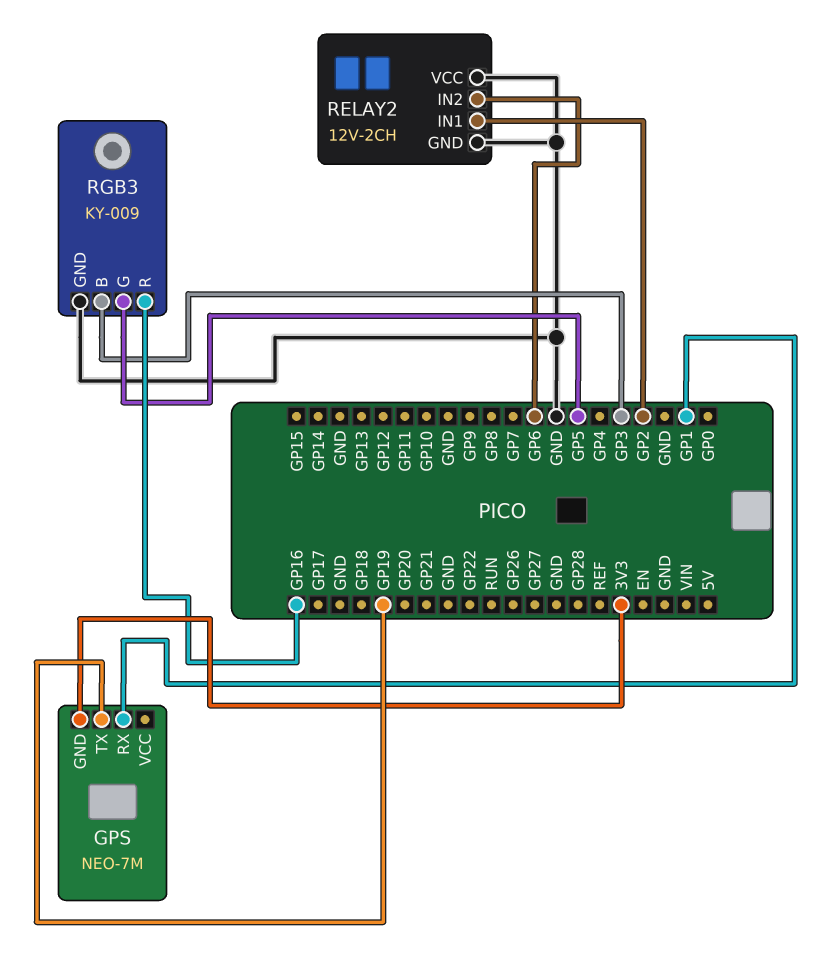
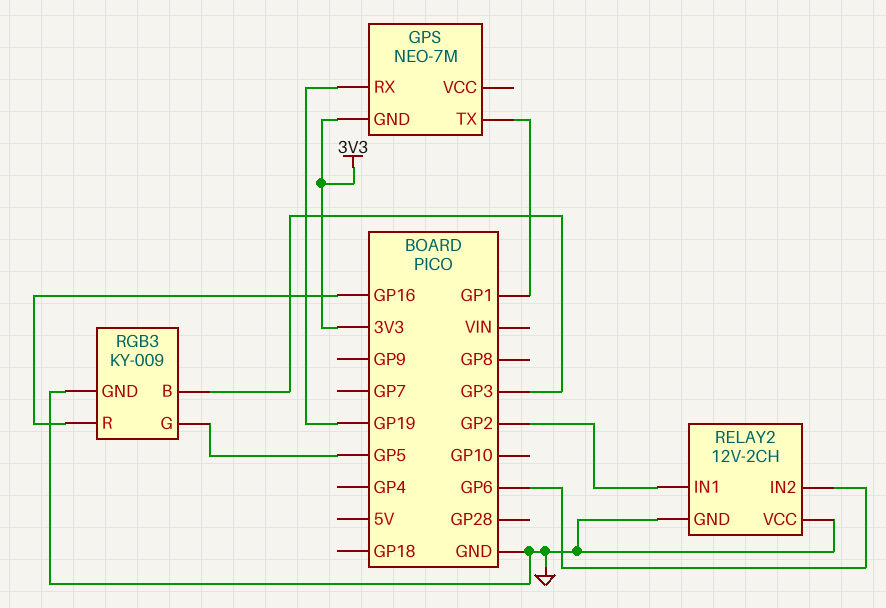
GPS pin RX: GP1 -> GP19
GPS pin TX: GP19 -> GP1

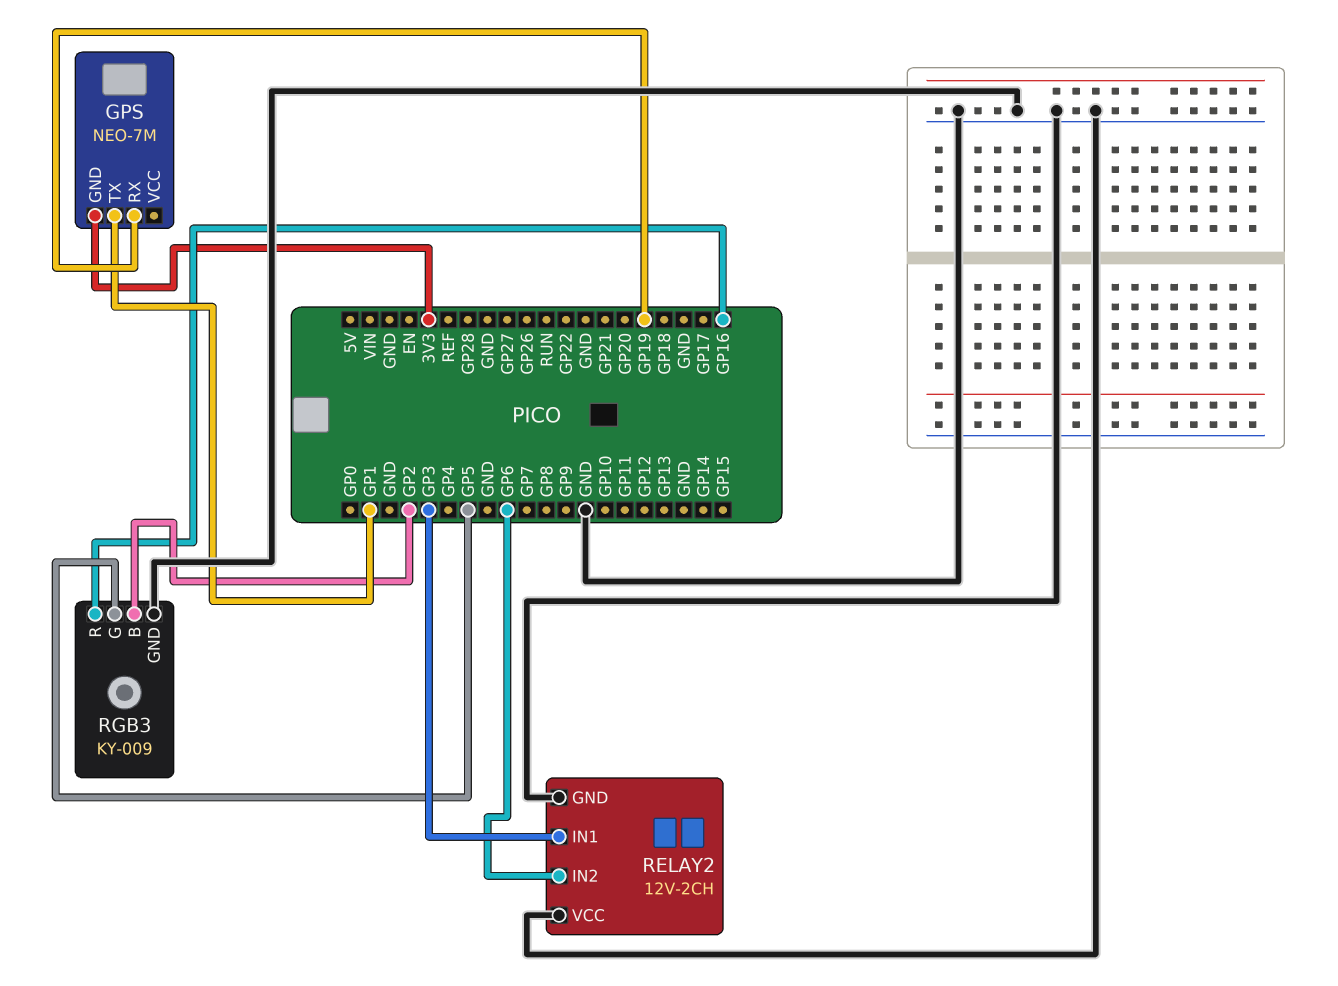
RELAY2 pin IN1: GP2 -> GP3
RGB3 pin B: GP3 -> GP2

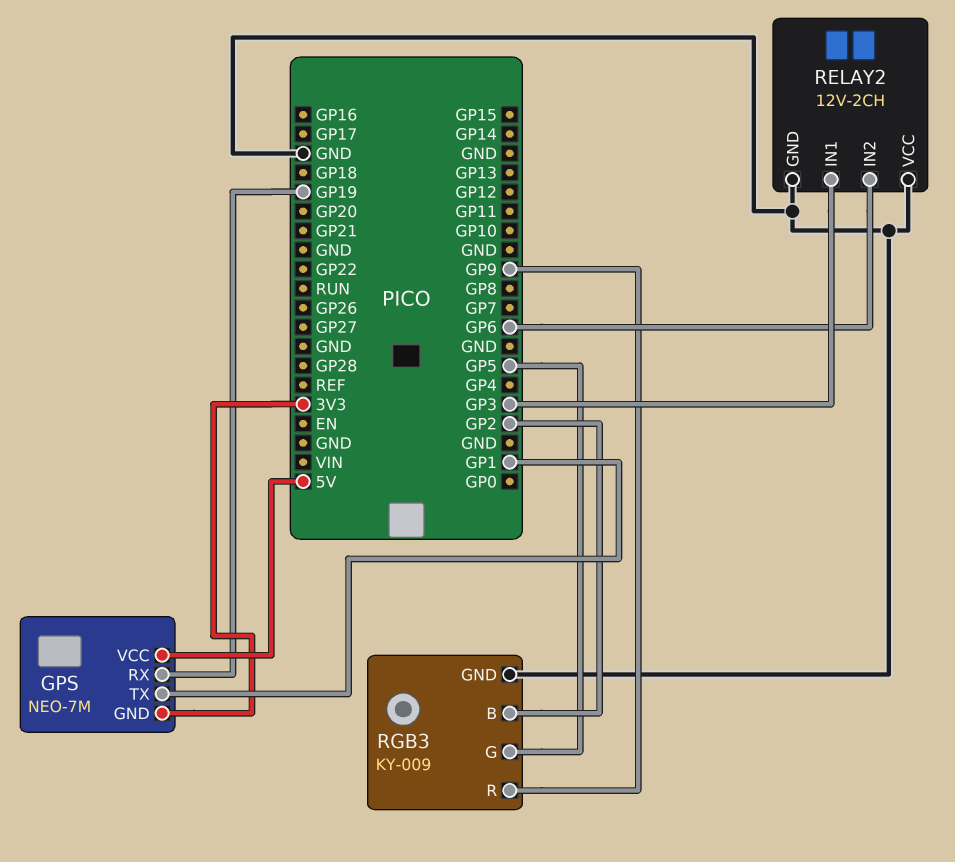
GPS pin VCC: none -> 5V
RGB3 pin R: GP16 -> GP9

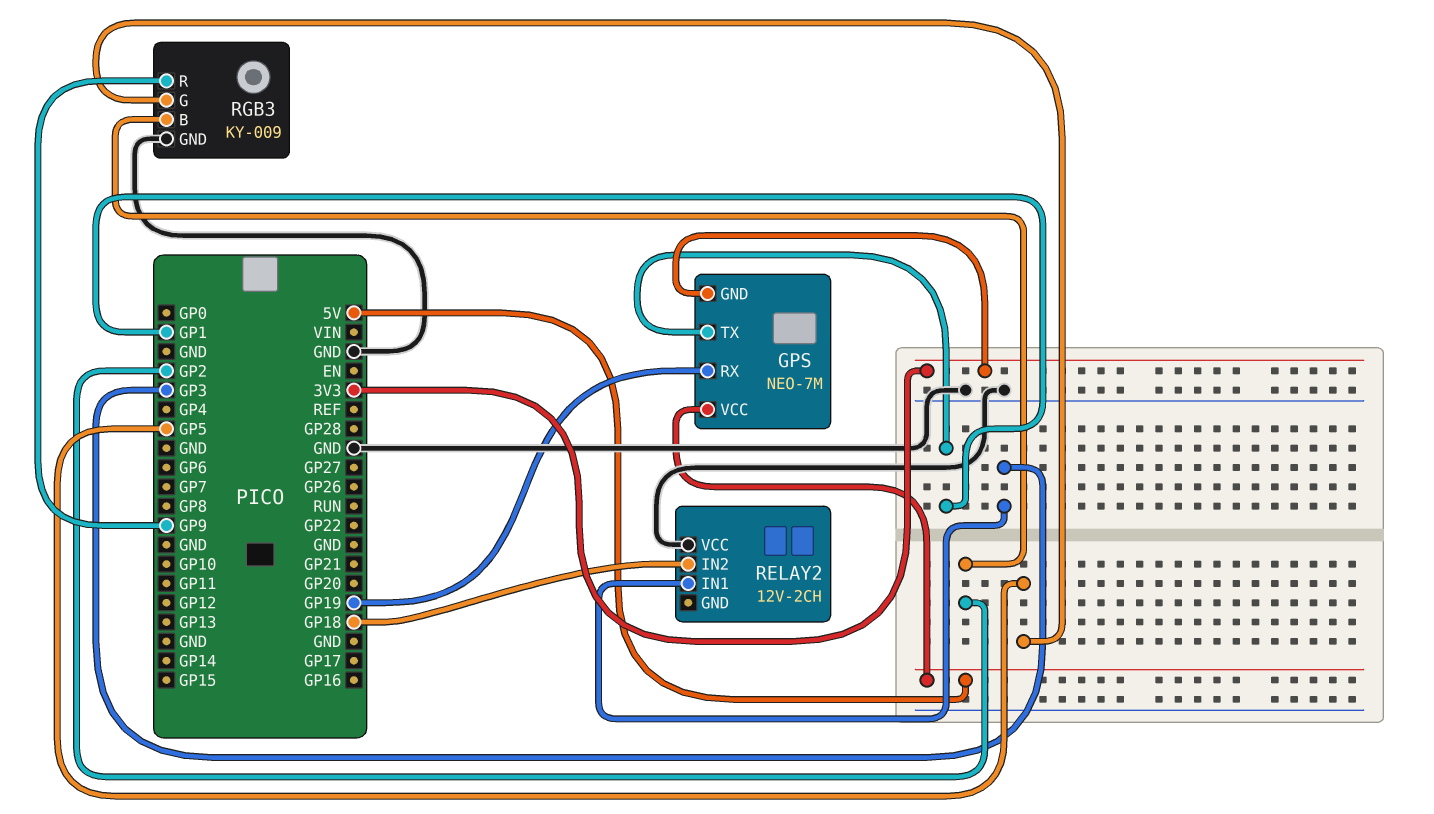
RELAY2 pin GND: GND -> none
RELAY2 pin IN2: GP6 -> GP18

